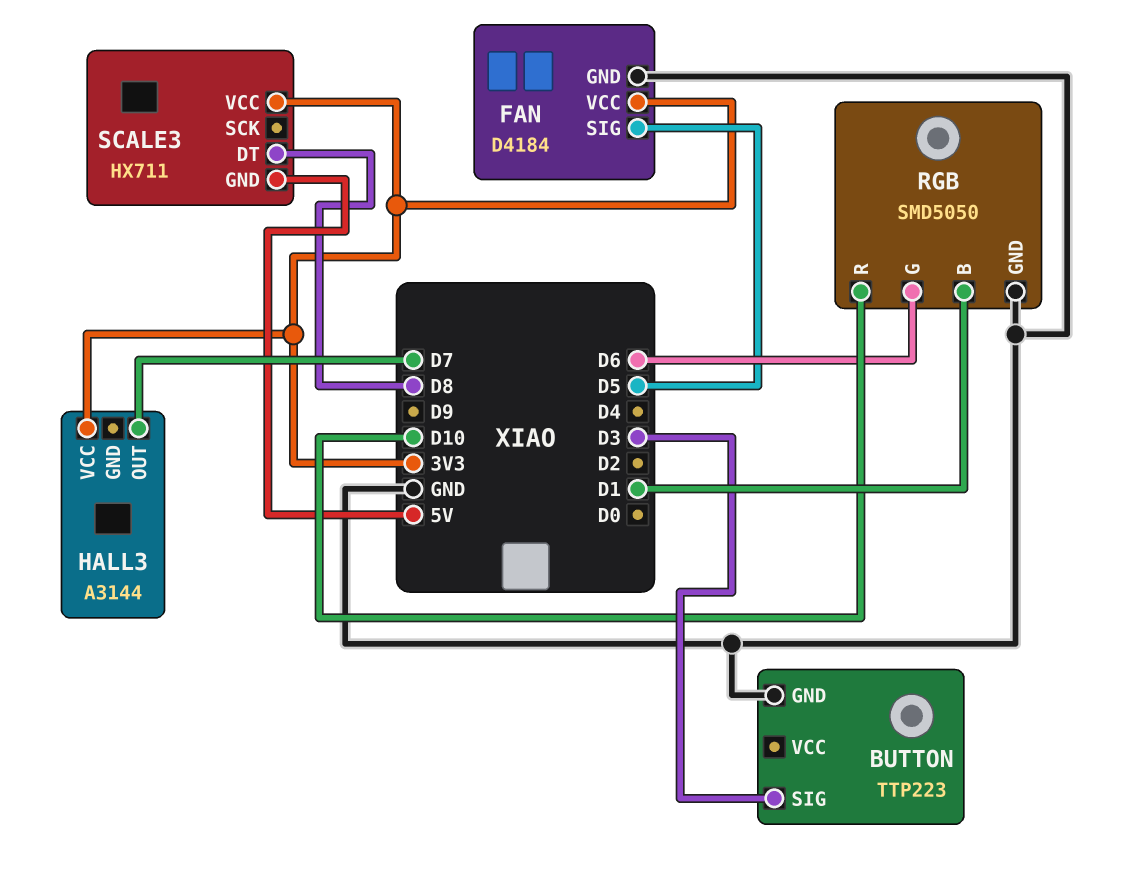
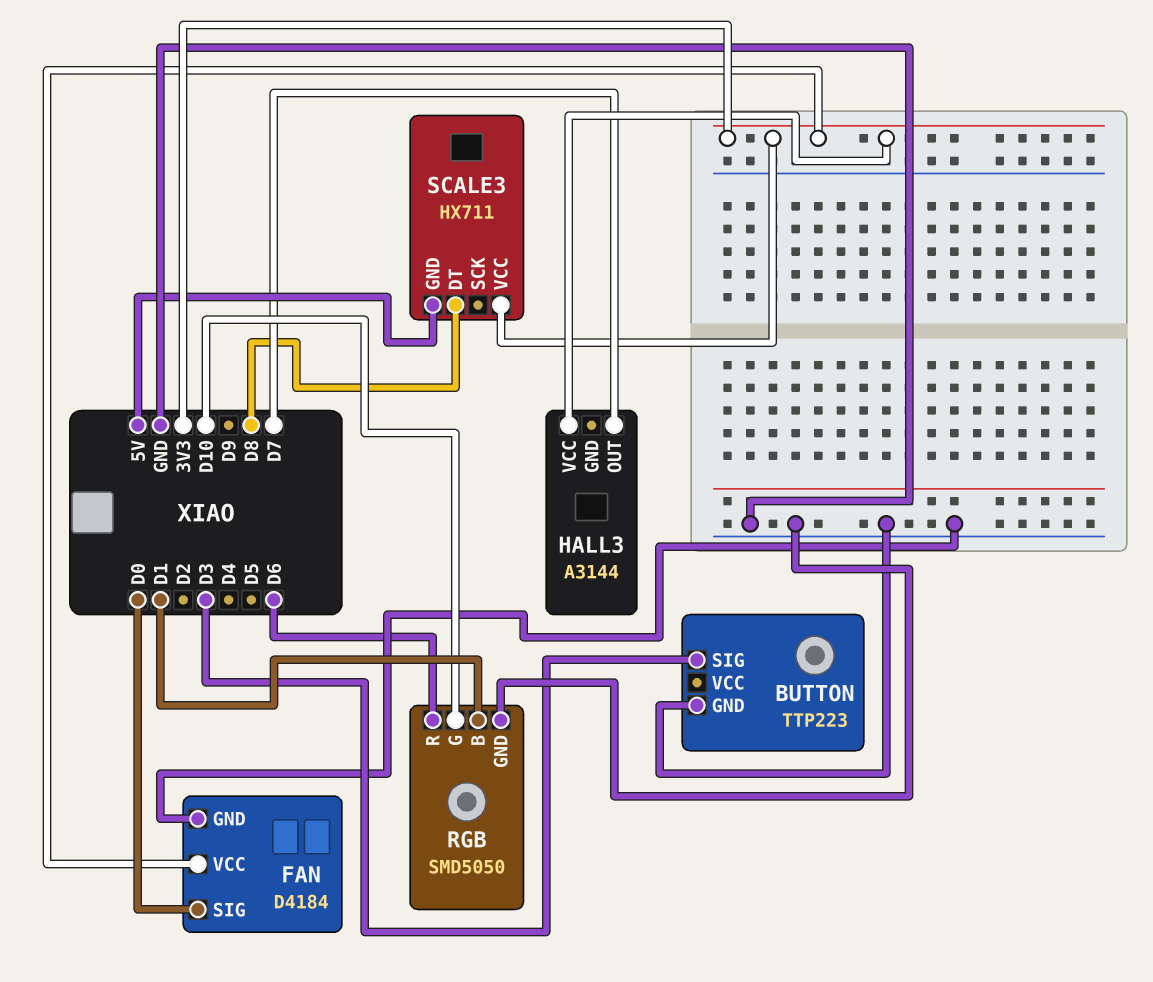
FAN pin SIG: D5 -> D0
RGB pin G: D6 -> D10
RGB pin R: D10 -> D6

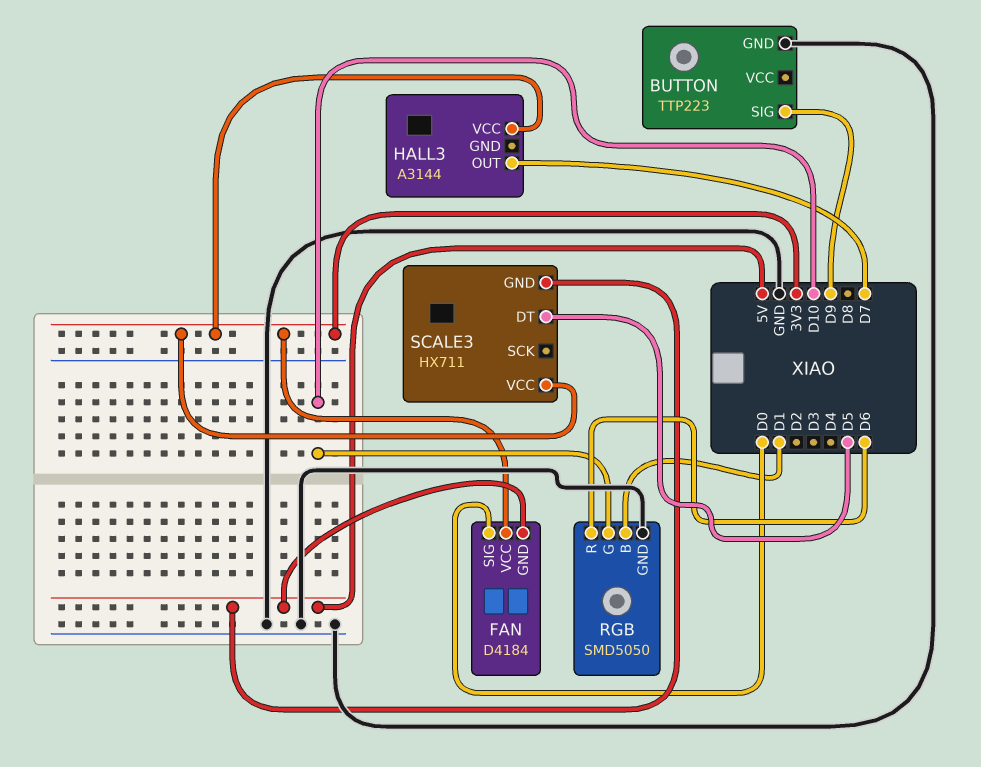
BUTTON pin SIG: D3 -> D9
FAN pin GND: GND -> 5V
SCALE3 pin DT: D8 -> D5

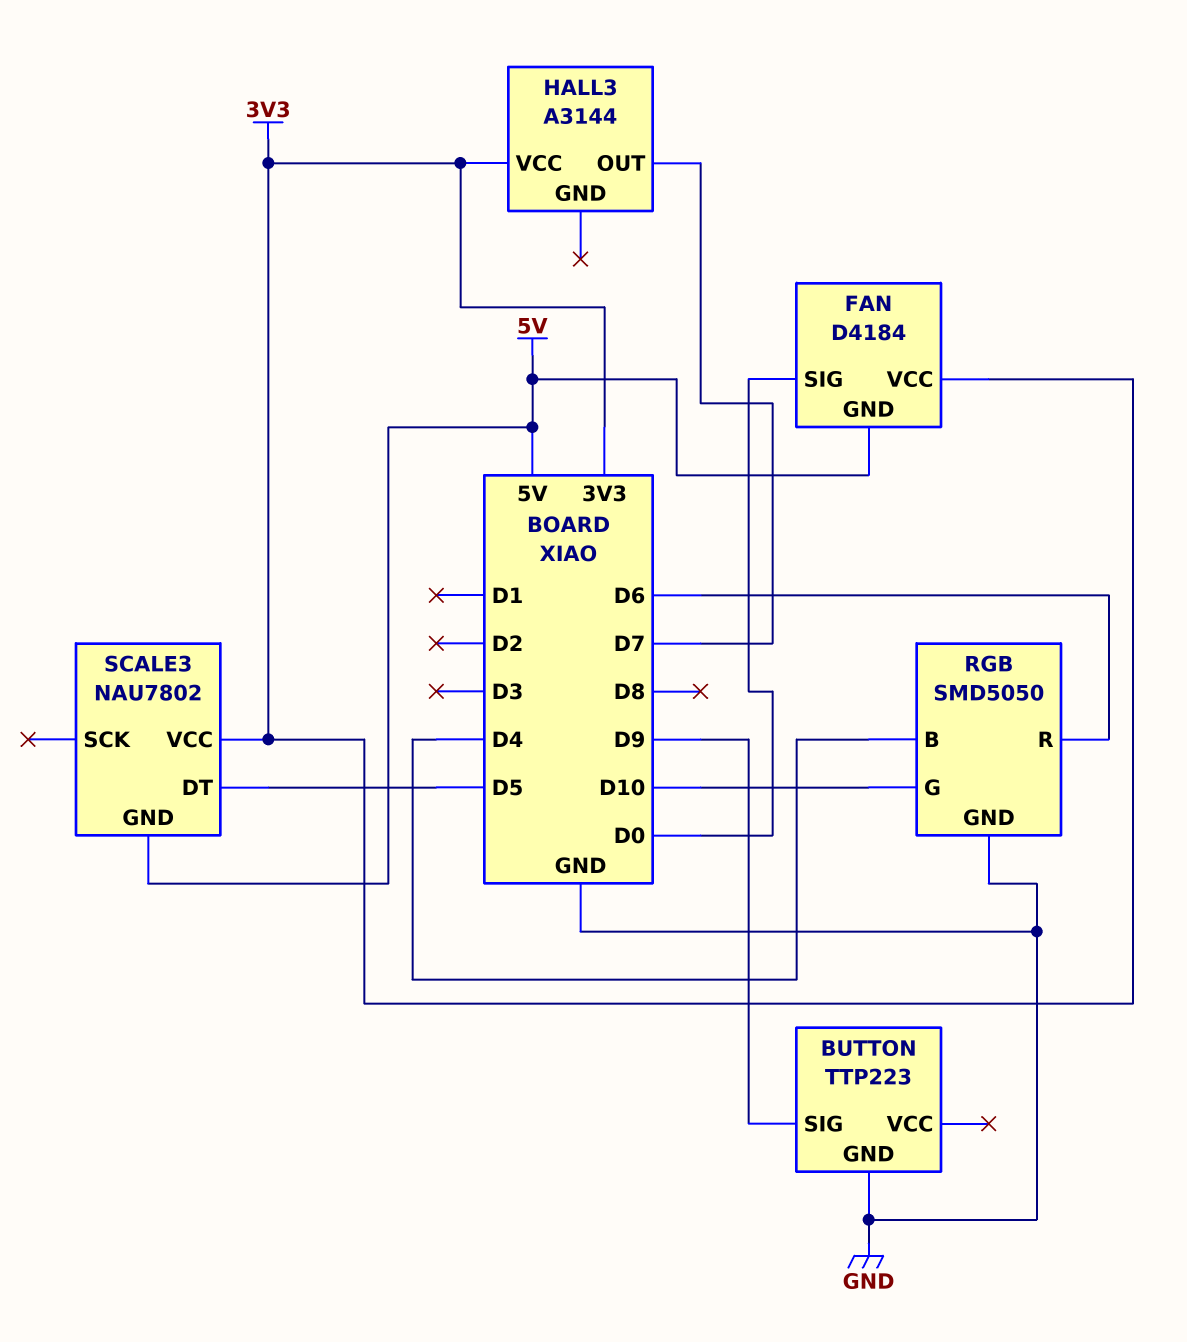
RGB pin B: D1 -> D4
SCALE3: HX711 -> NAU7802

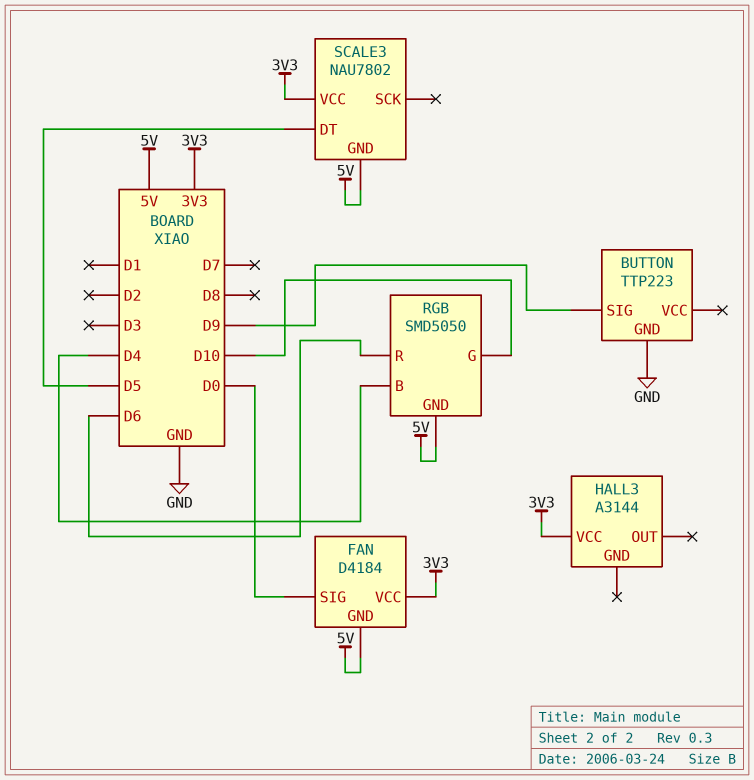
HALL3 pin OUT: D7 -> none
RGB pin GND: GND -> 5V

